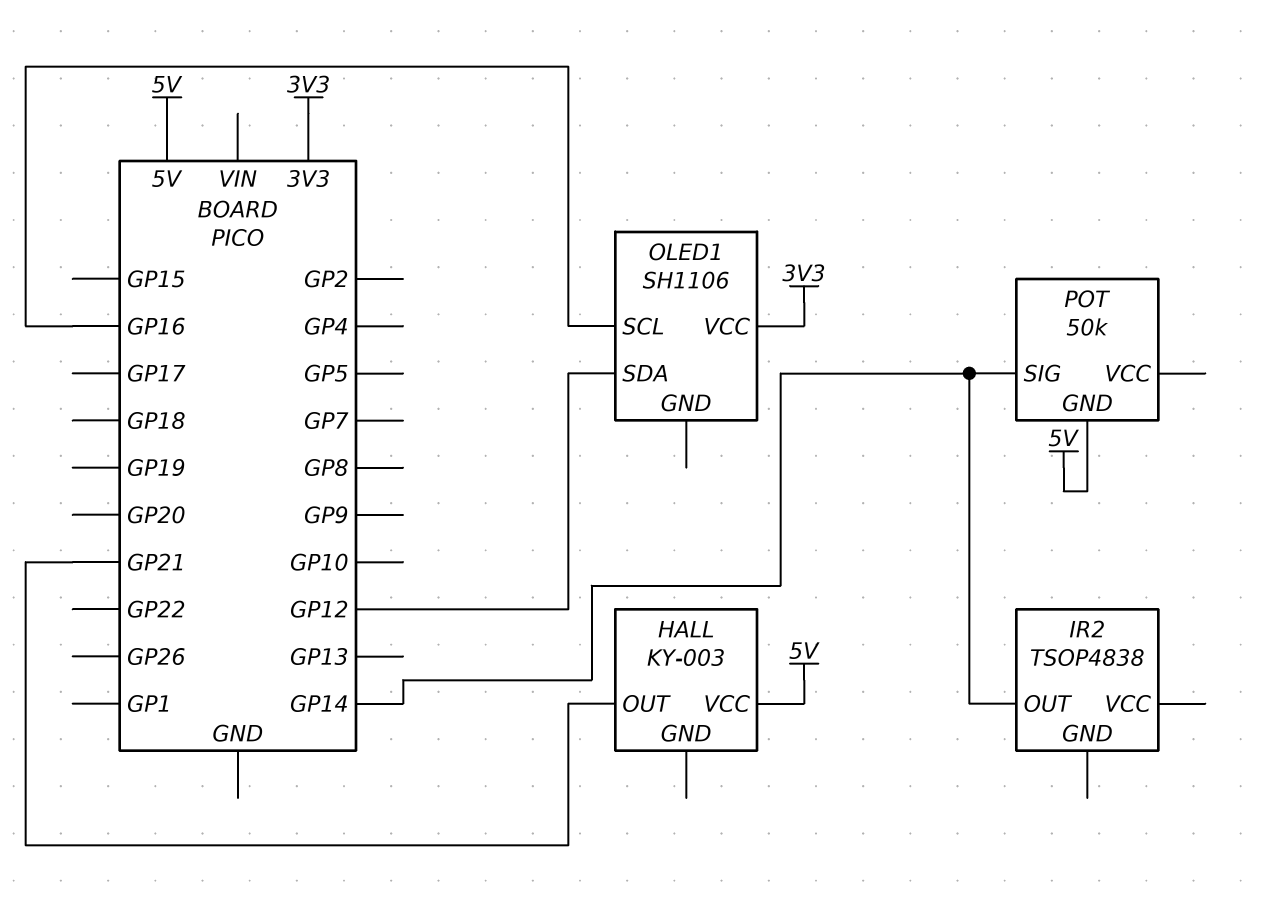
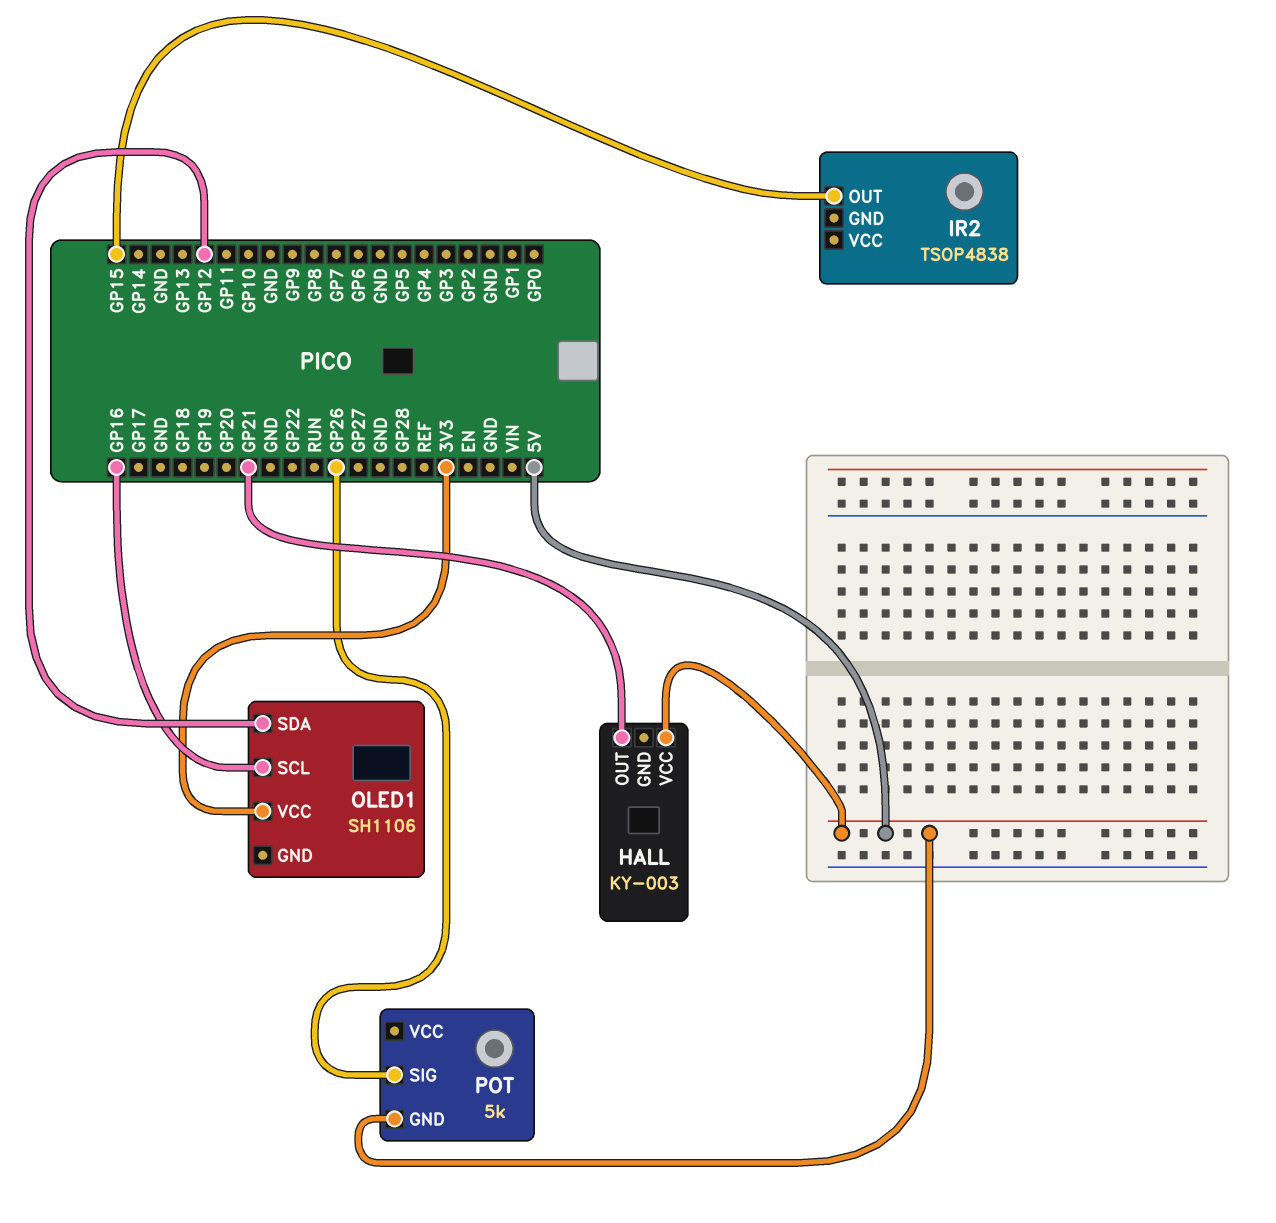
IR2 pin OUT: GP14 -> GP15
POT: 50k -> 5k
POT pin SIG: GP14 -> GP26

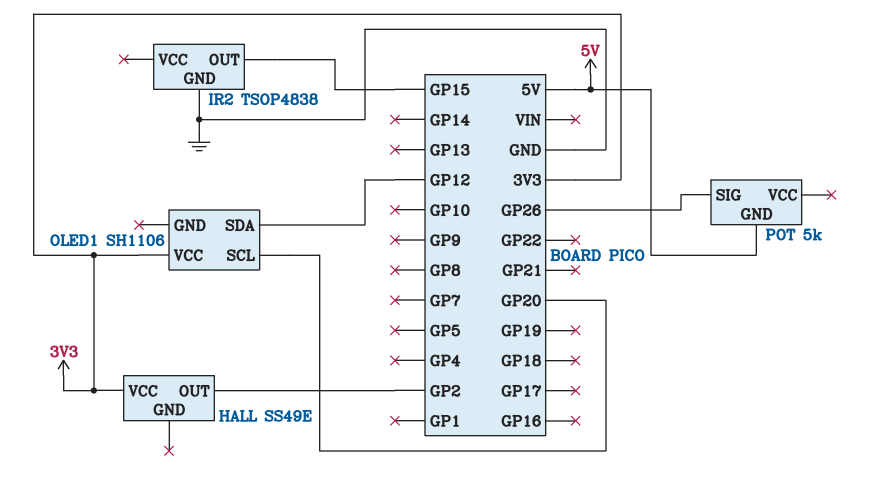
HALL: KY-003 -> SS49E
HALL pin OUT: GP21 -> GP2
HALL pin VCC: 5V -> 3V3
IR2 pin GND: none -> GND
OLED1 pin SCL: GP16 -> GP20

